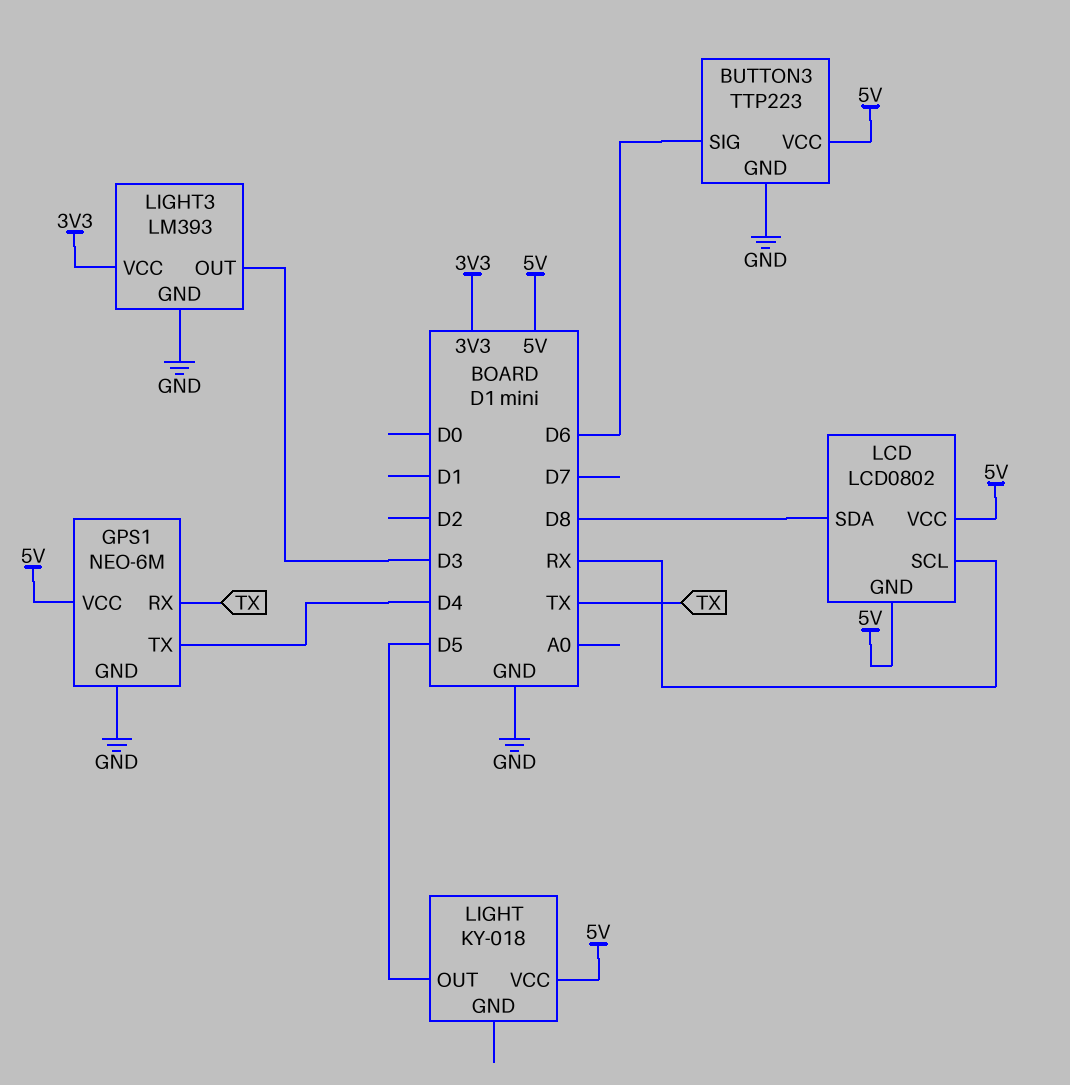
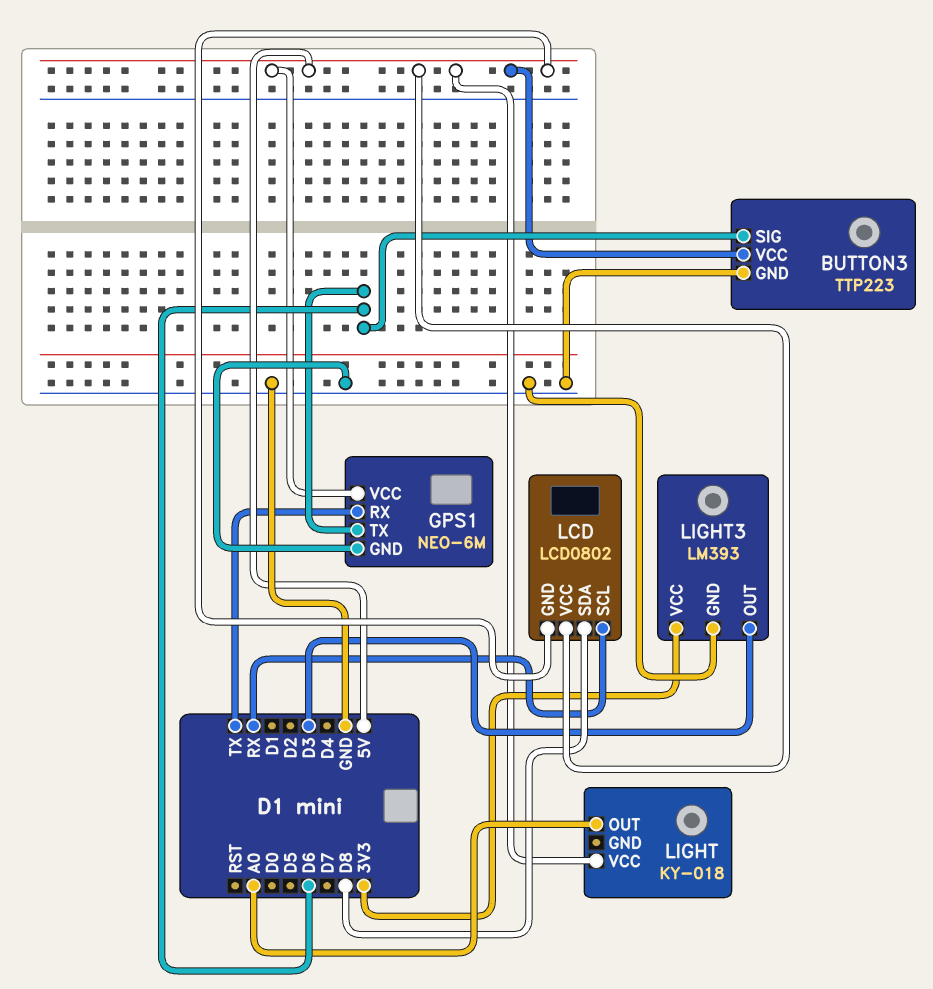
GPS1 pin TX: D4 -> D6
LIGHT pin OUT: D5 -> A0

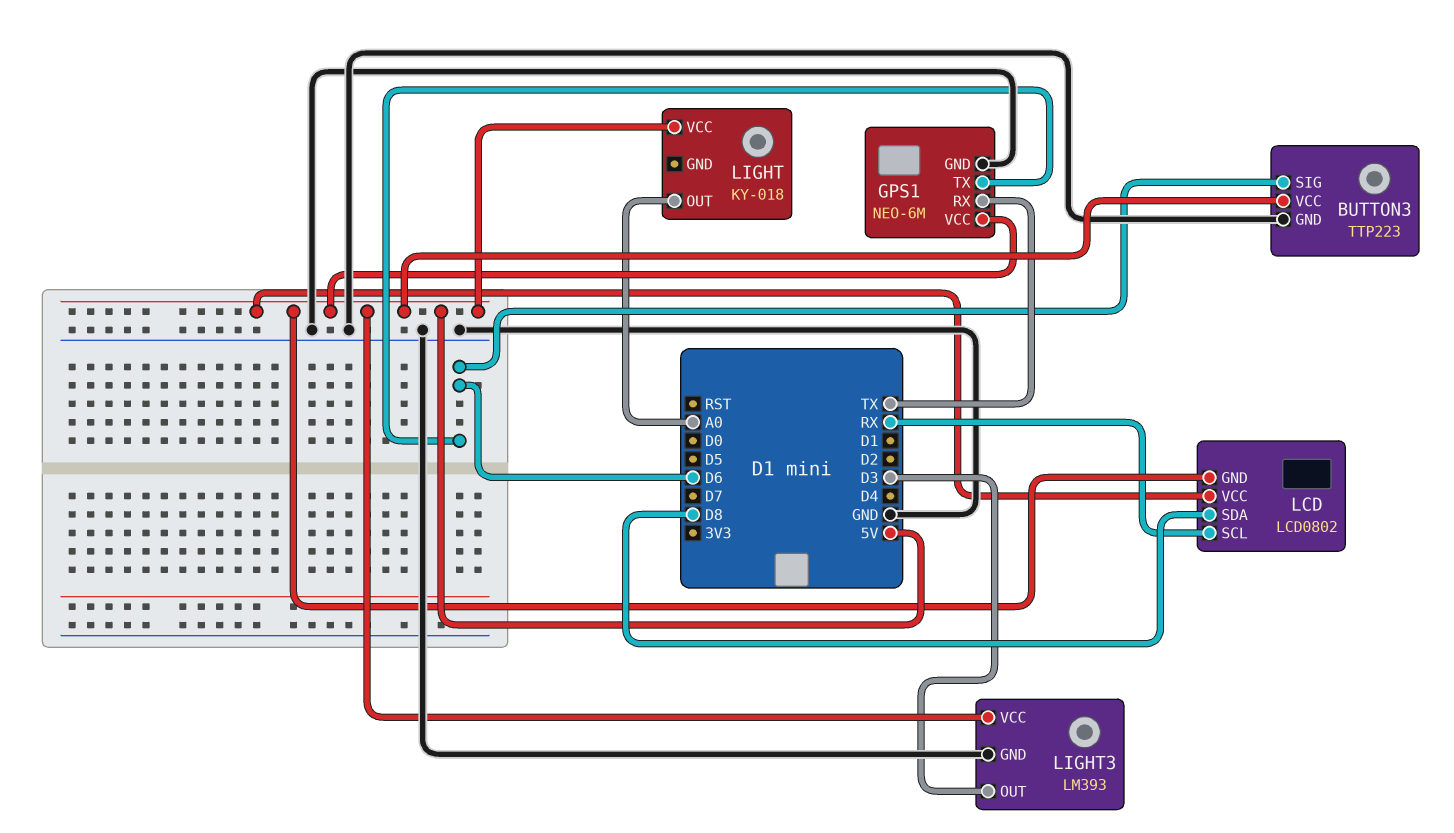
LIGHT3 pin VCC: 3V3 -> 5V

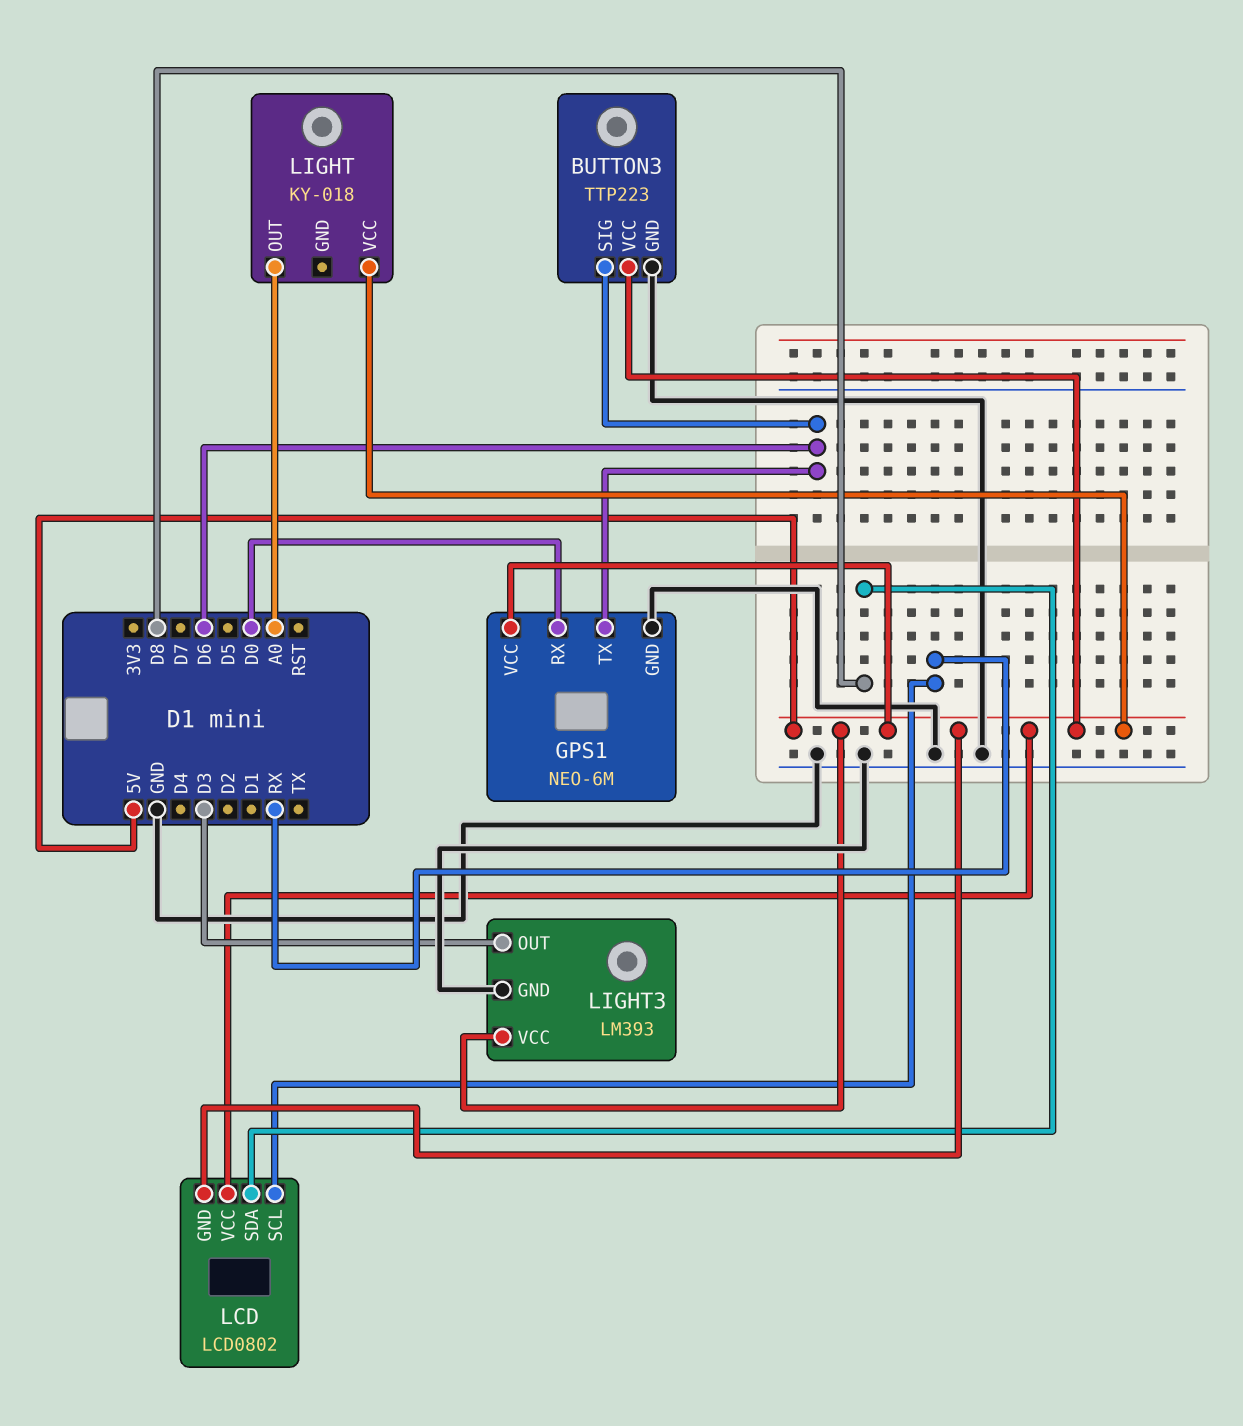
GPS1 pin RX: TX -> D0

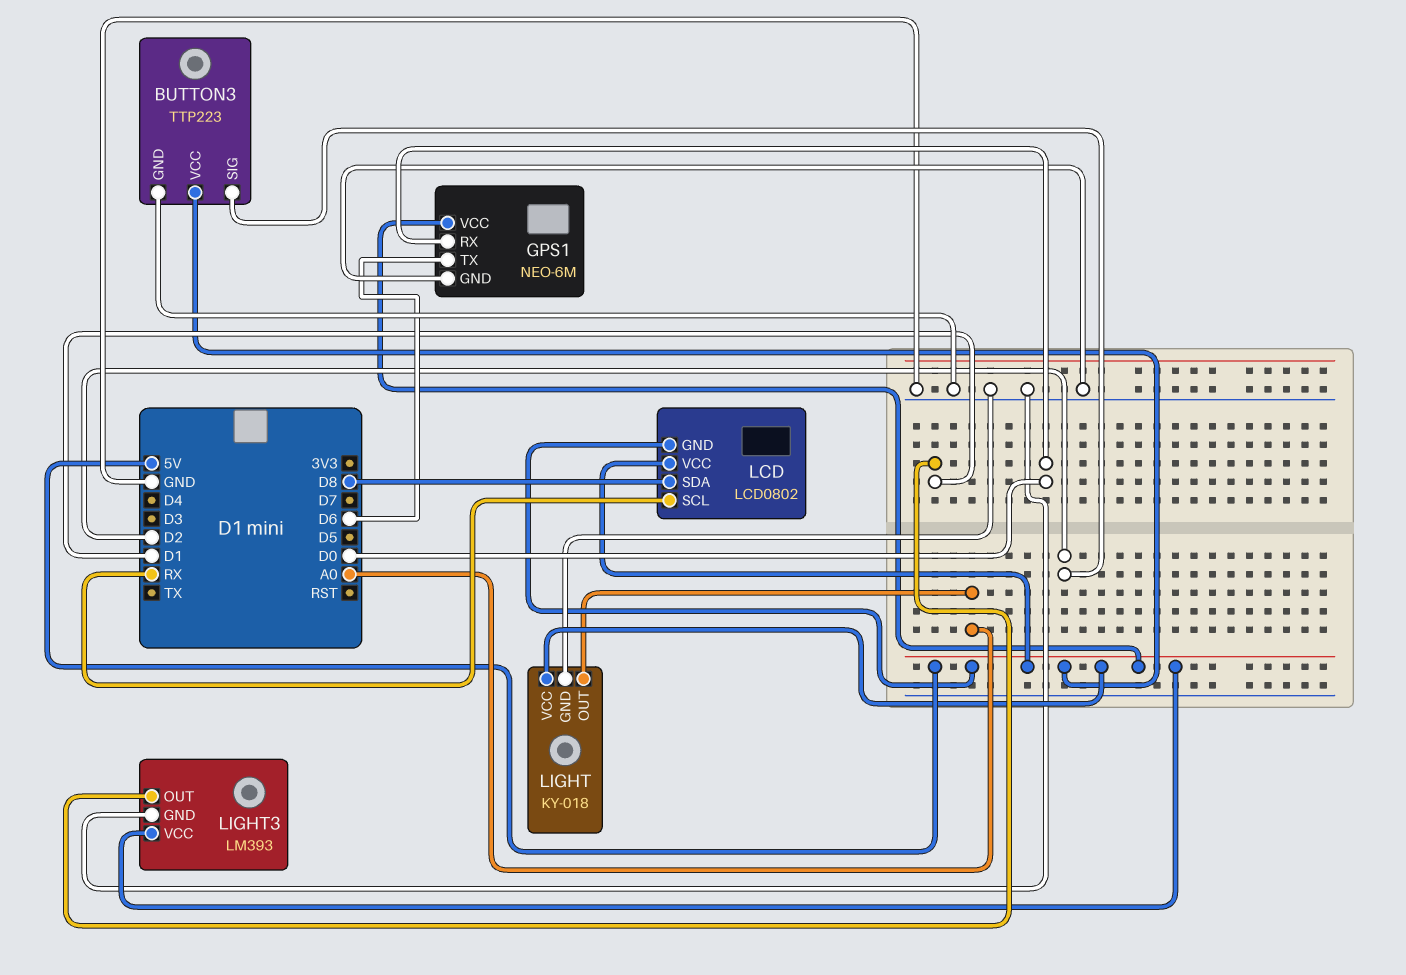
BUTTON3 pin SIG: D6 -> D2
LIGHT pin GND: none -> GND
LIGHT3 pin OUT: D3 -> D1

